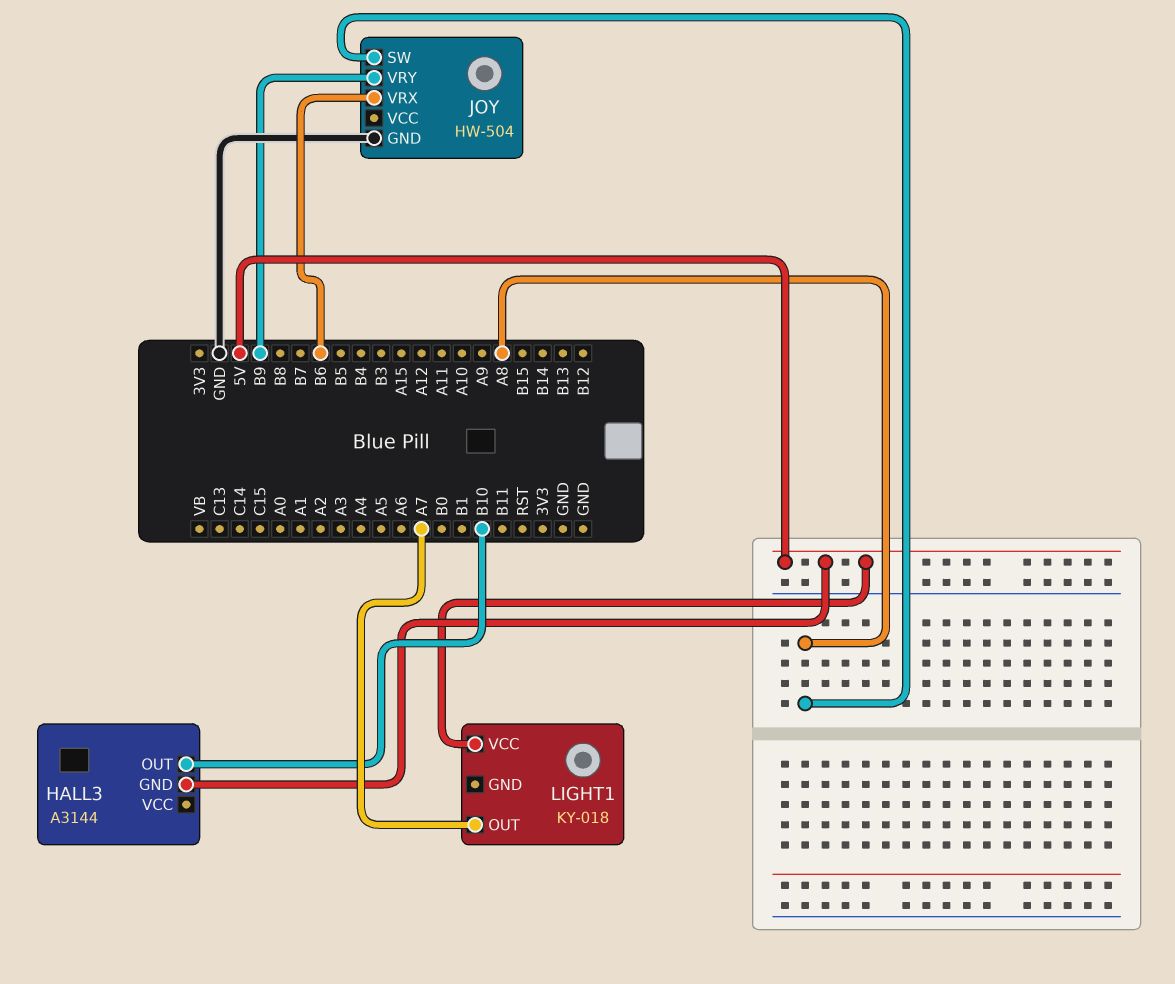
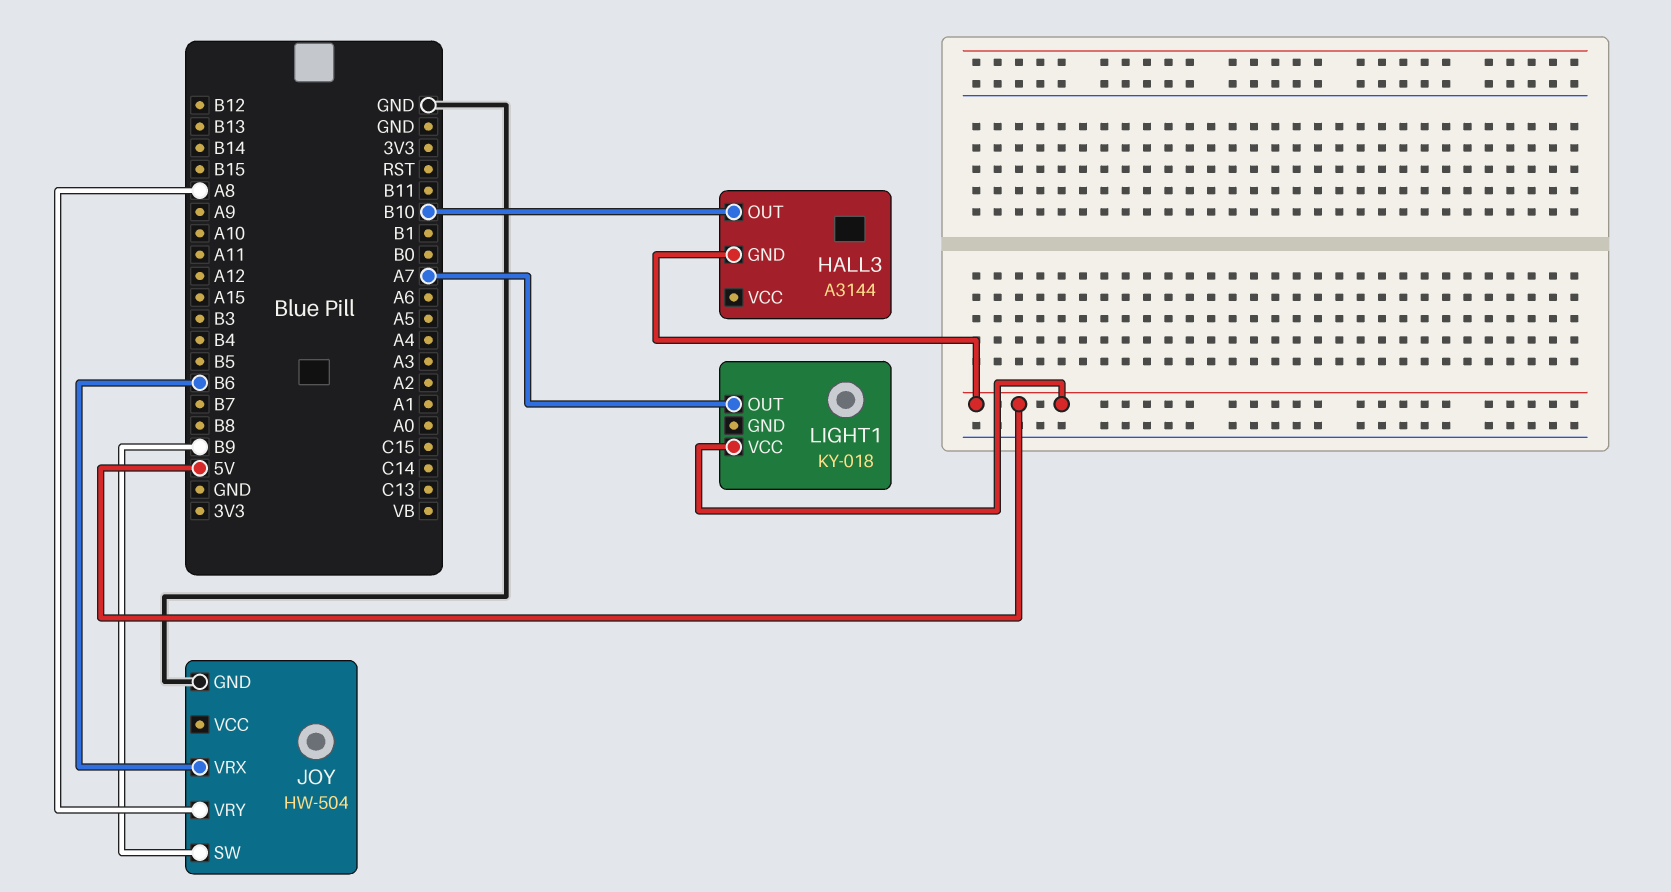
JOY pin SW: A8 -> B9
JOY pin VRY: B9 -> A8

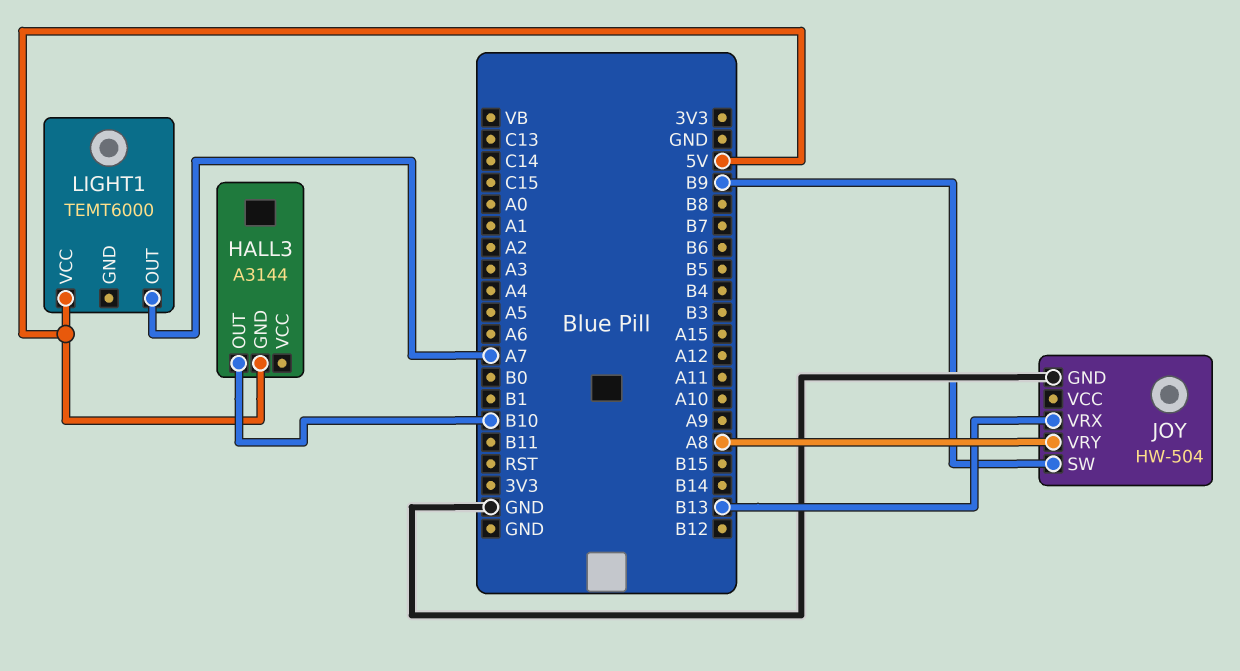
JOY pin VRX: B6 -> B13
LIGHT1: KY-018 -> TEMT6000

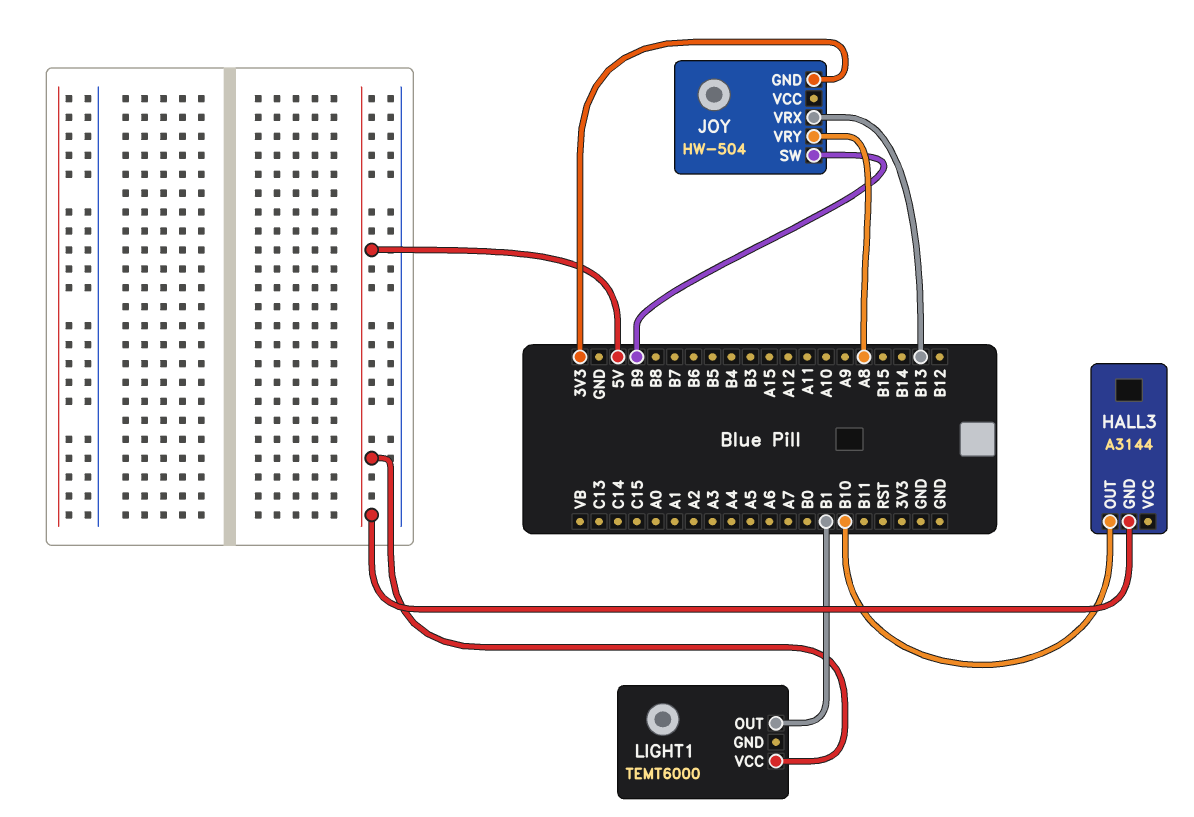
JOY pin GND: GND -> 3V3
LIGHT1 pin OUT: A7 -> B1

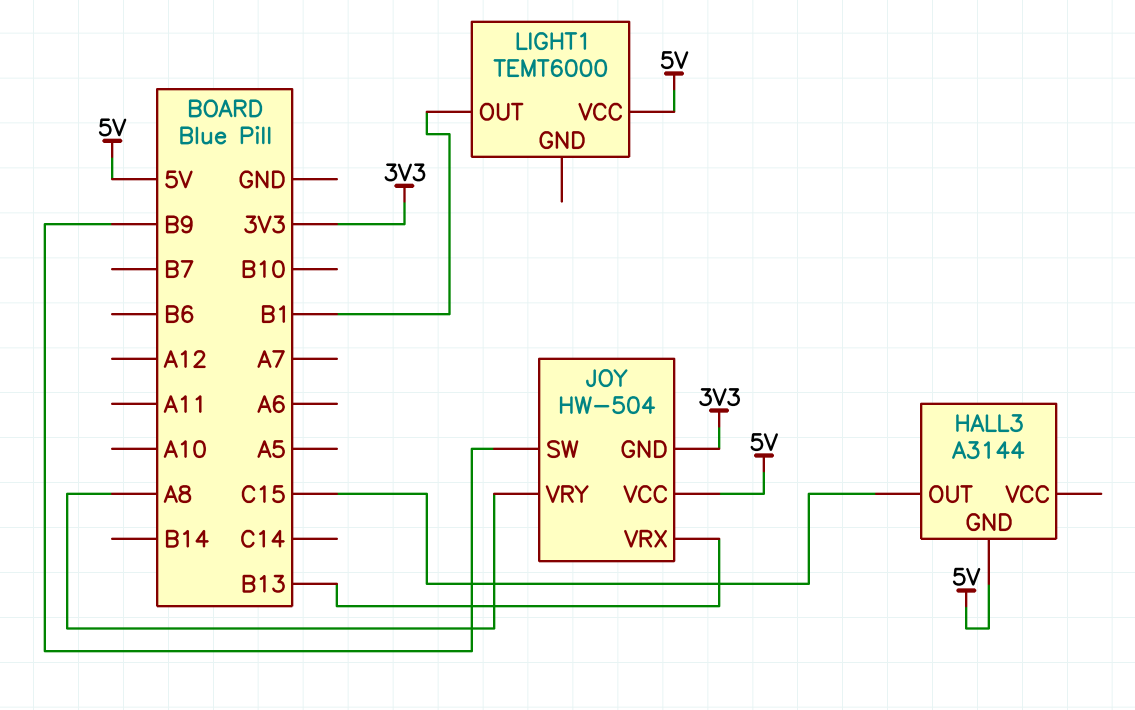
HALL3 pin OUT: B10 -> C15
JOY pin VCC: none -> 5V

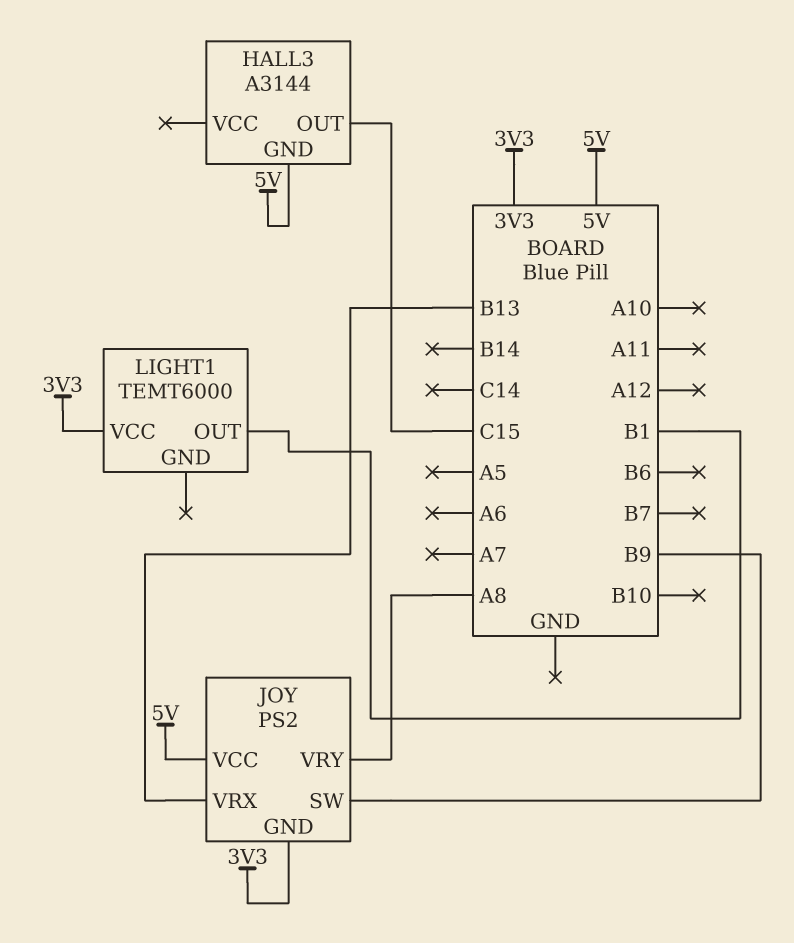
JOY: HW-504 -> PS2
LIGHT1 pin VCC: 5V -> 3V3

